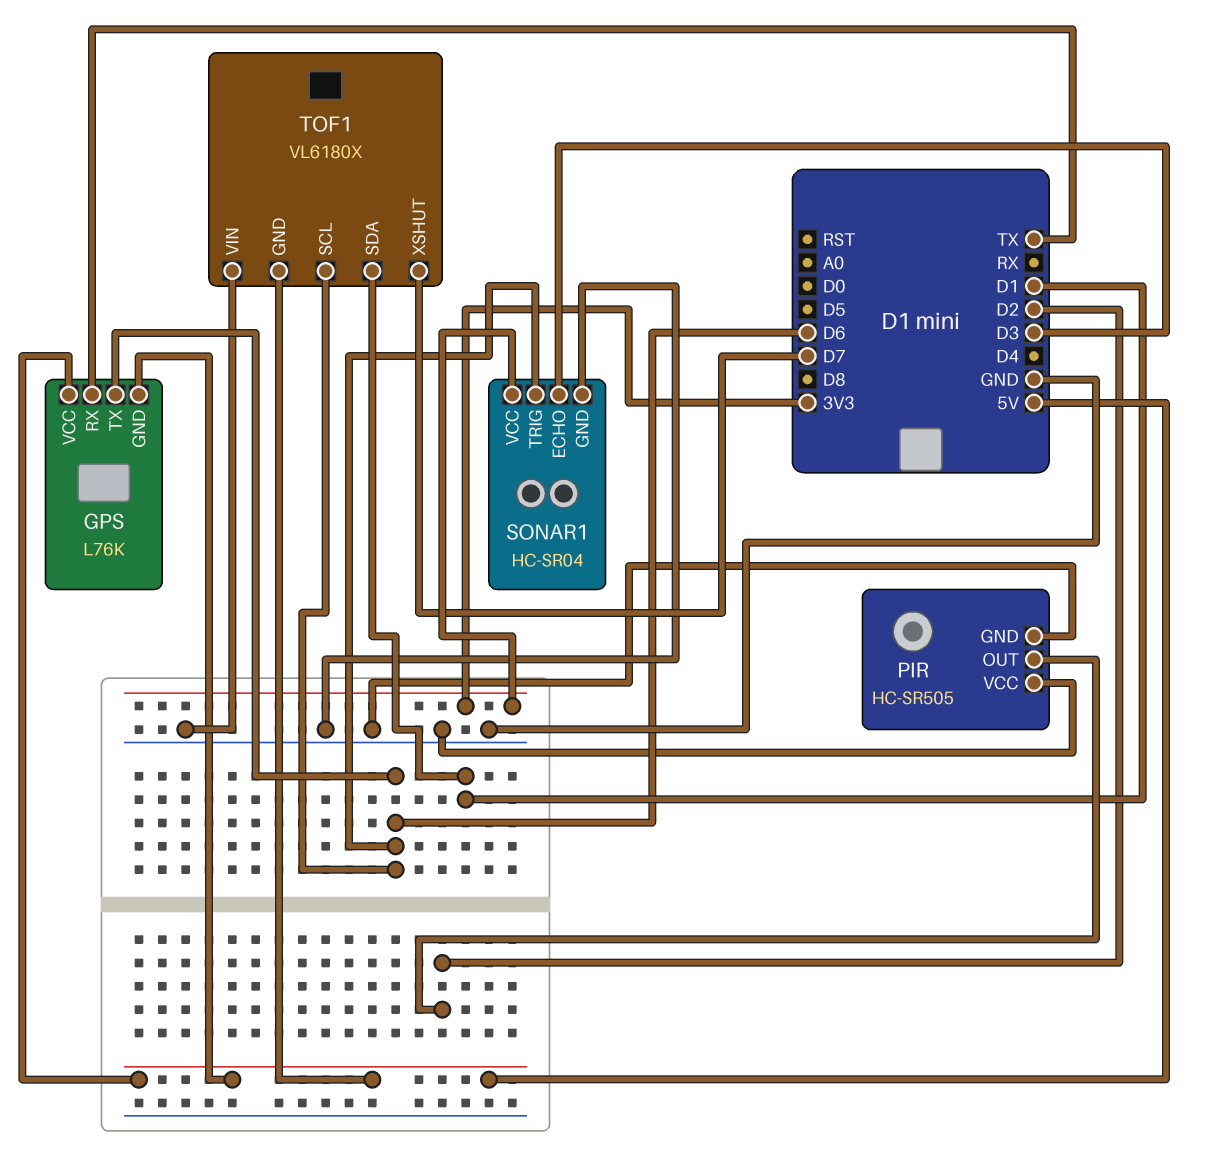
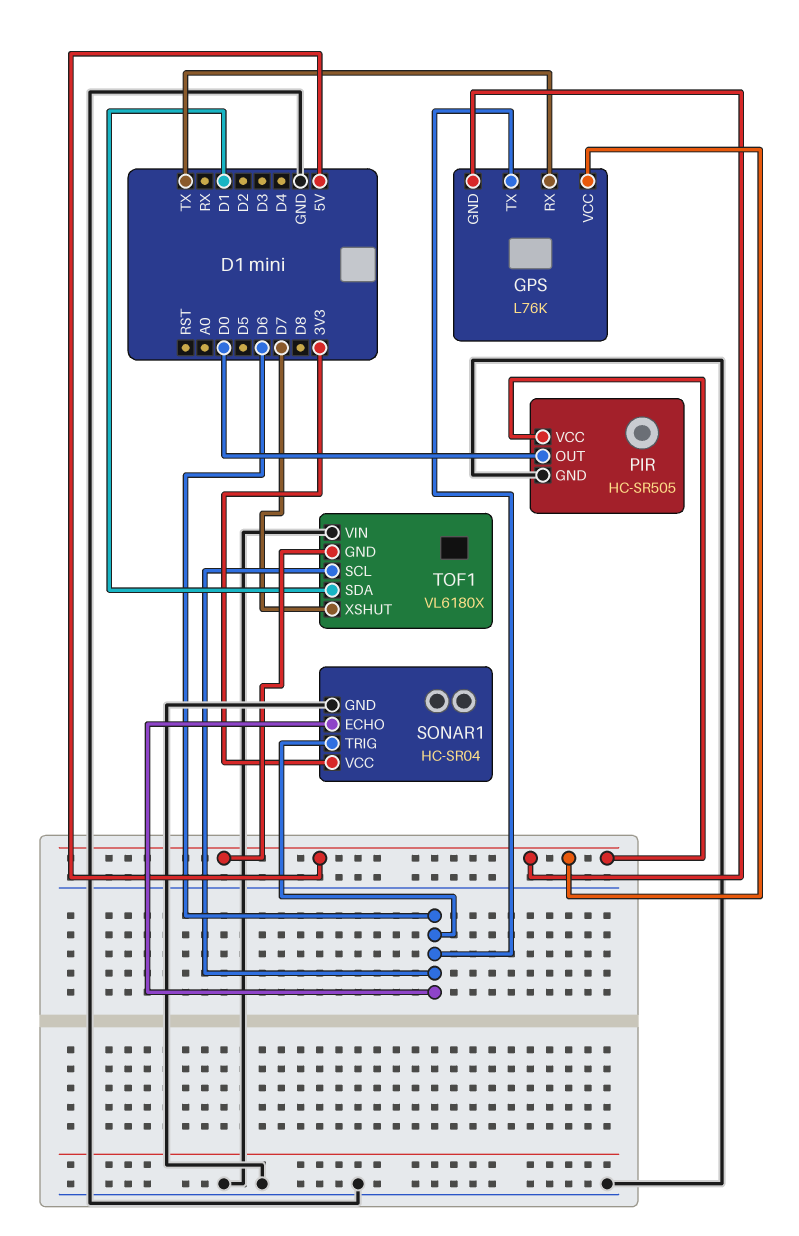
PIR pin OUT: D2 -> D0
PIR pin VCC: GND -> 5V
SONAR1 pin ECHO: D3 -> D6

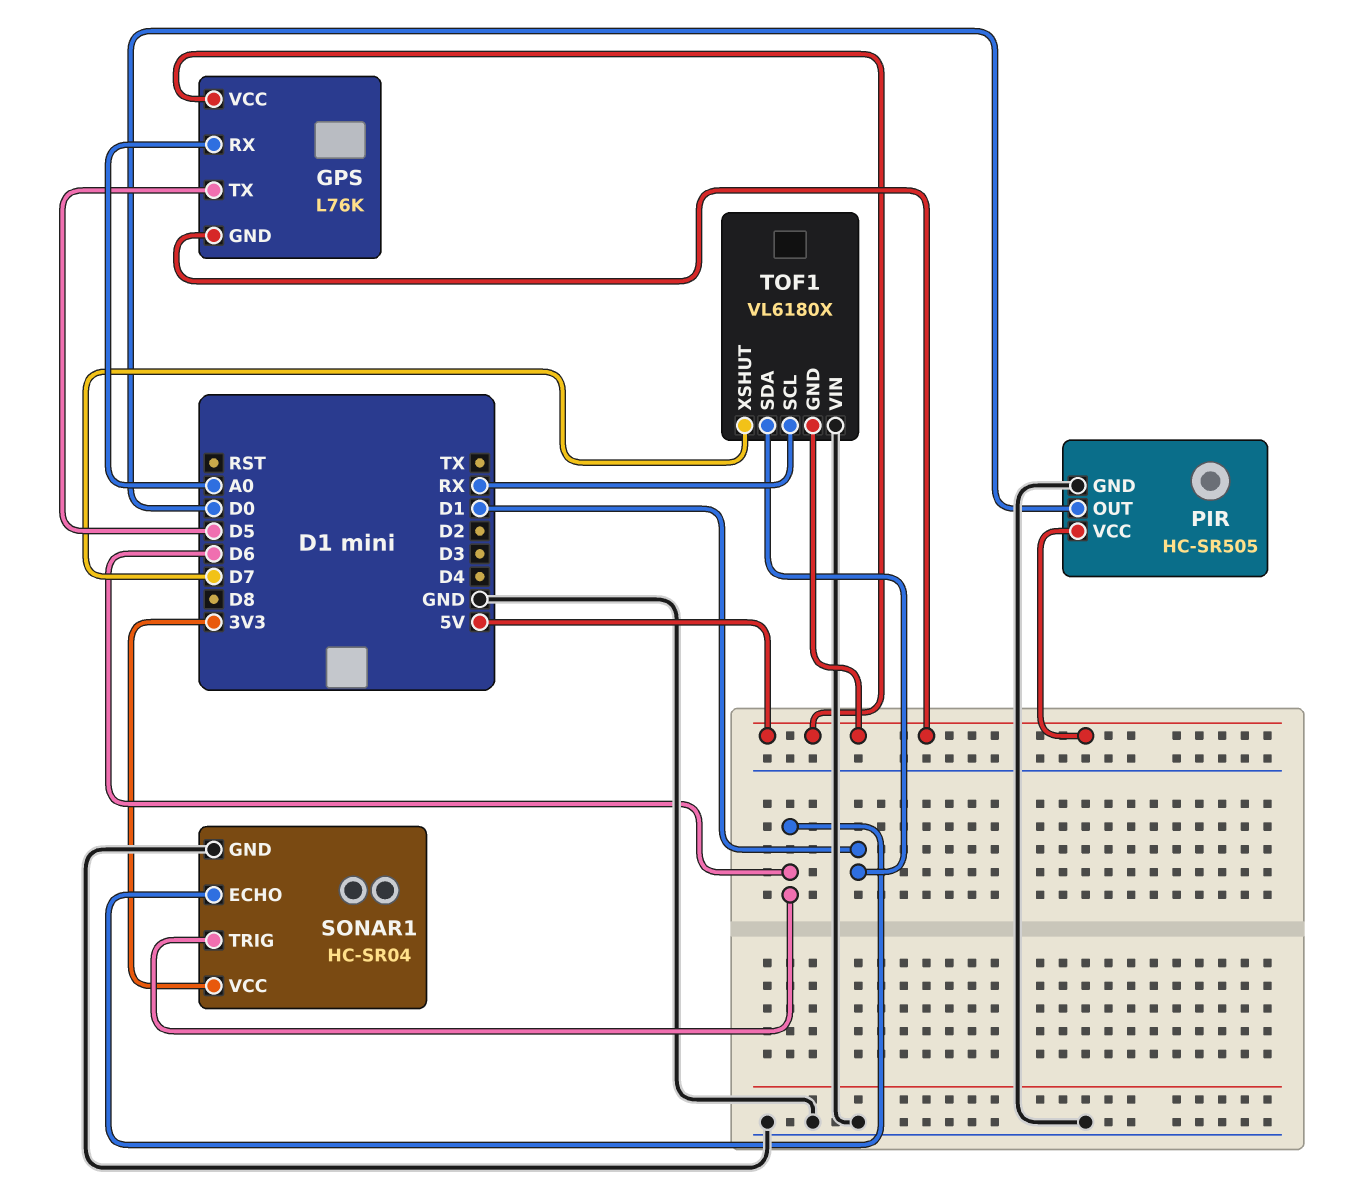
GPS pin RX: TX -> A0
GPS pin TX: D6 -> D5
TOF1 pin SCL: D6 -> RX

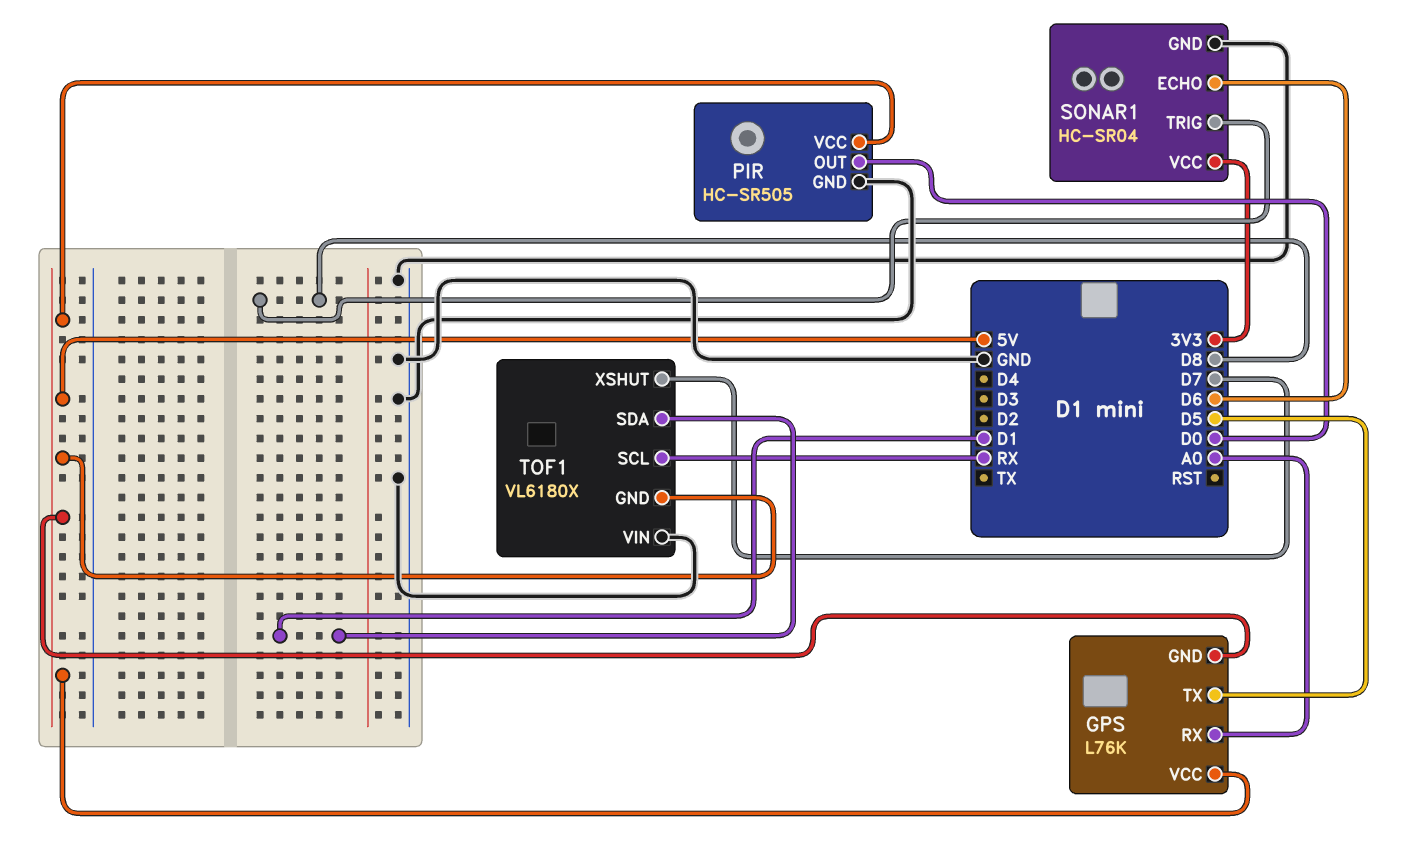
SONAR1 pin TRIG: D6 -> D8

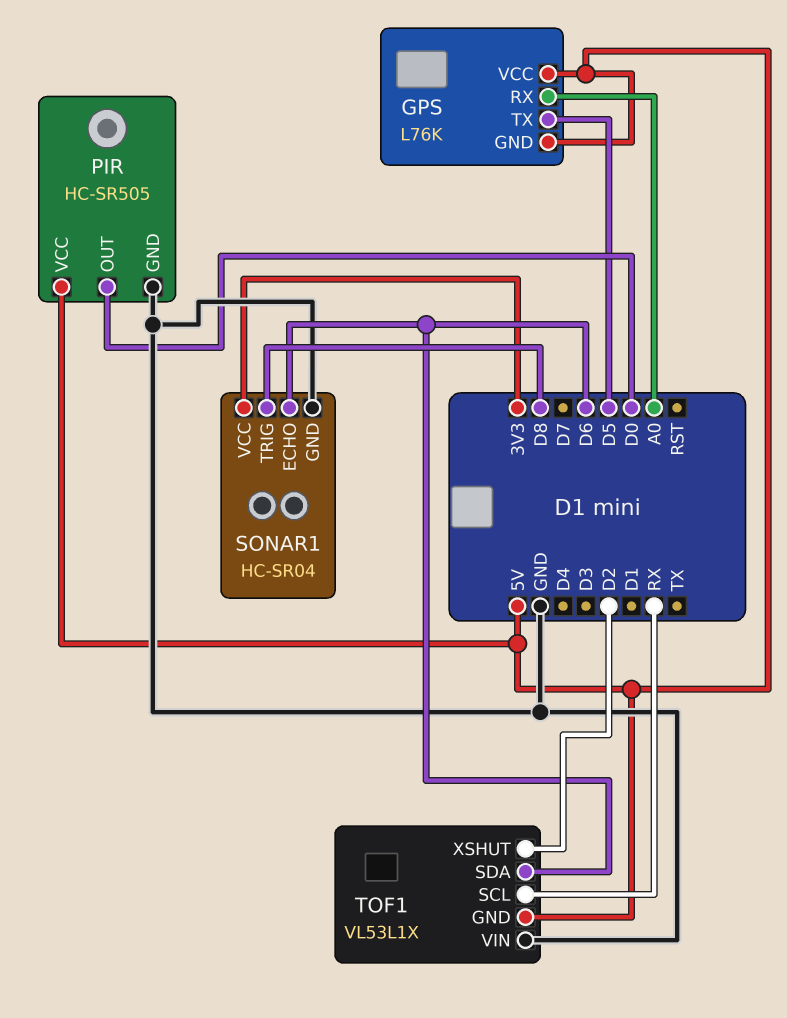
TOF1: VL6180X -> VL53L1X
TOF1 pin SDA: D1 -> D6
TOF1 pin XSHUT: D7 -> D2

